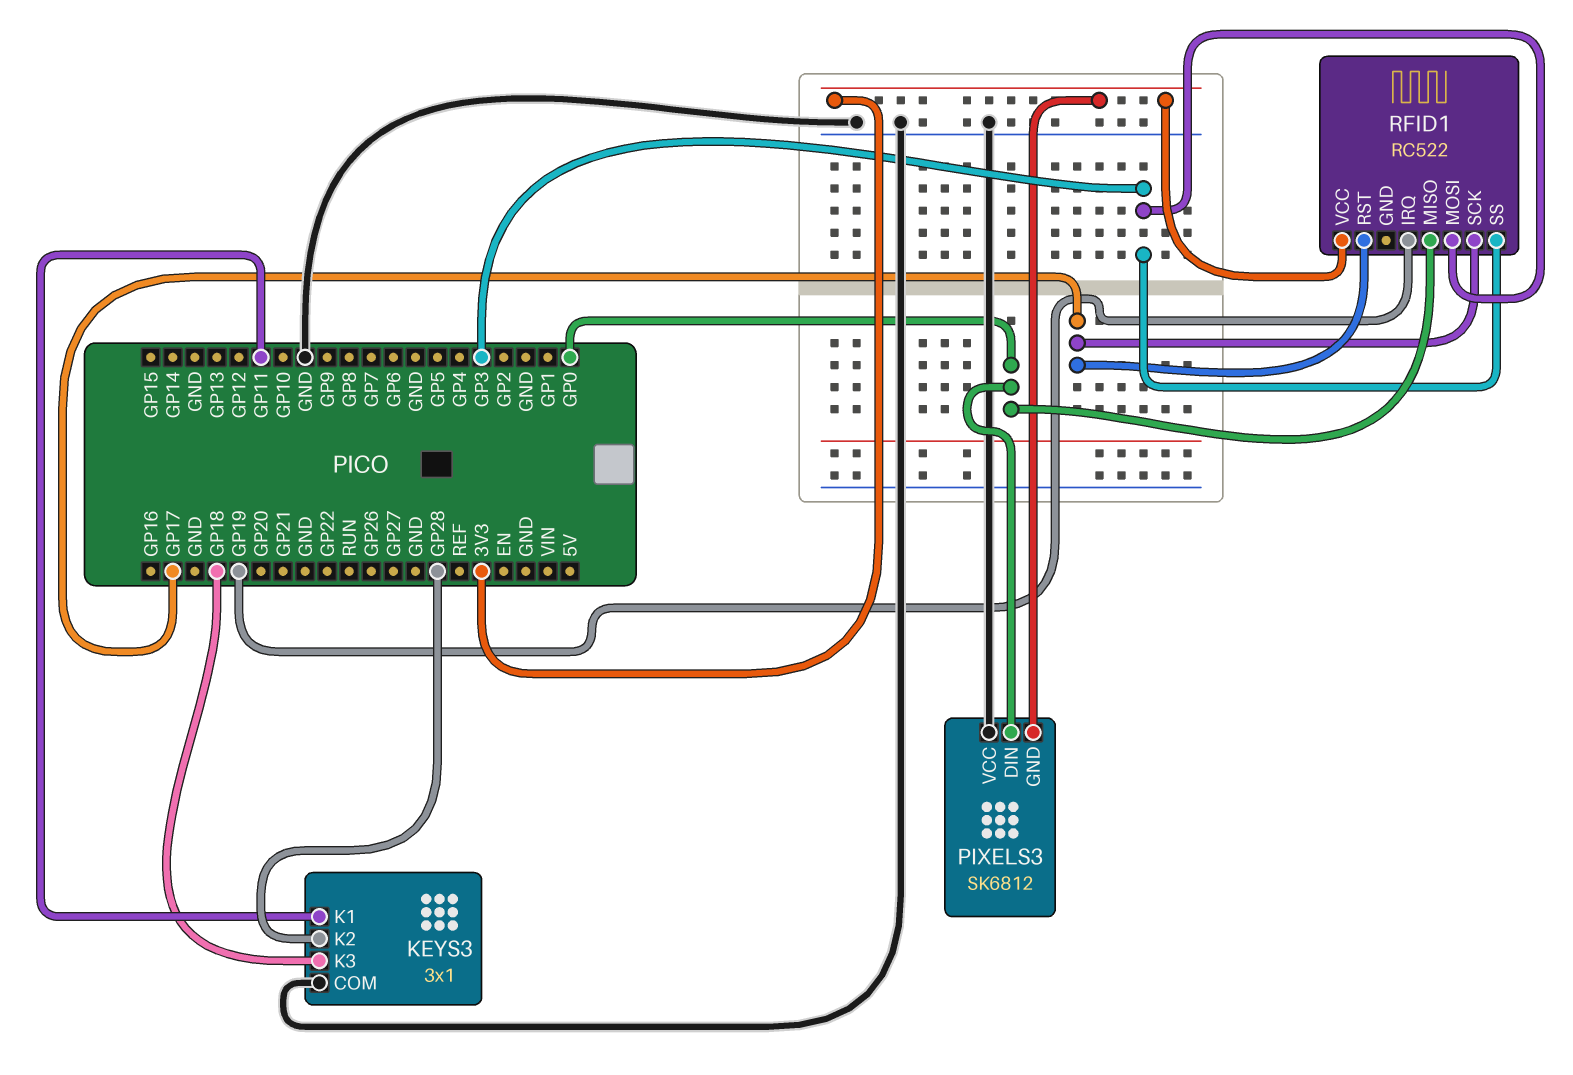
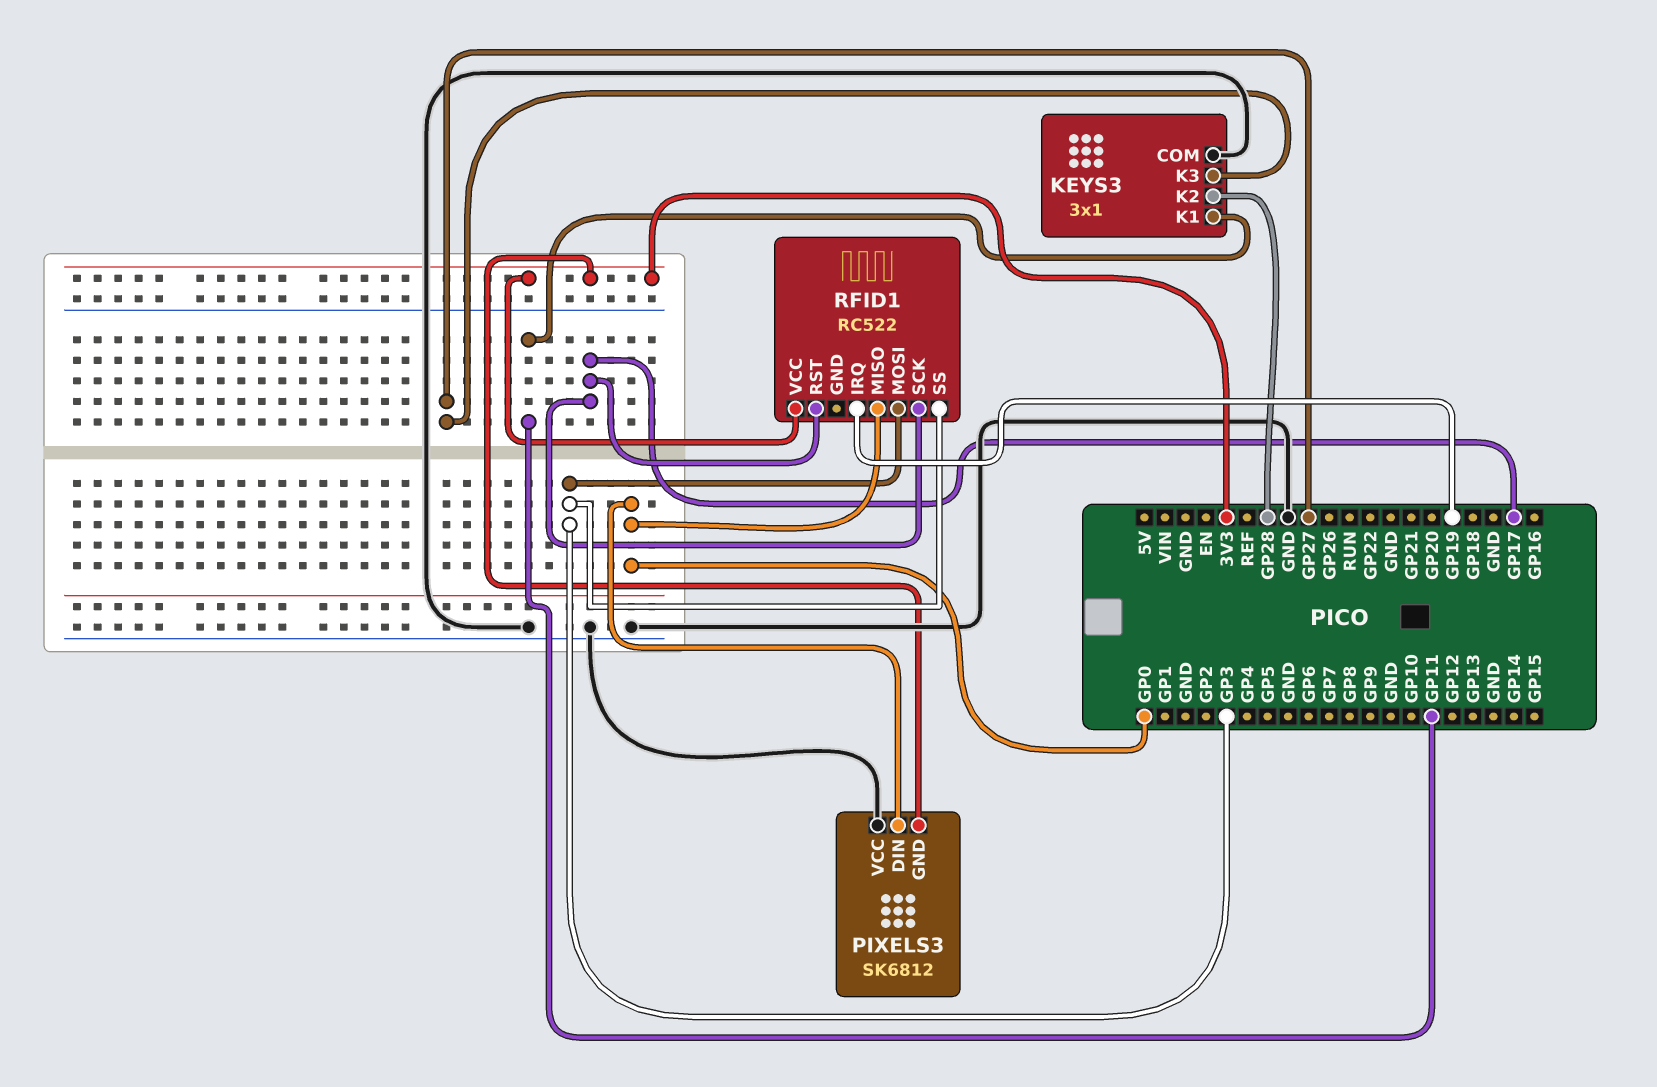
KEYS3 pin K3: GP18 -> GP27

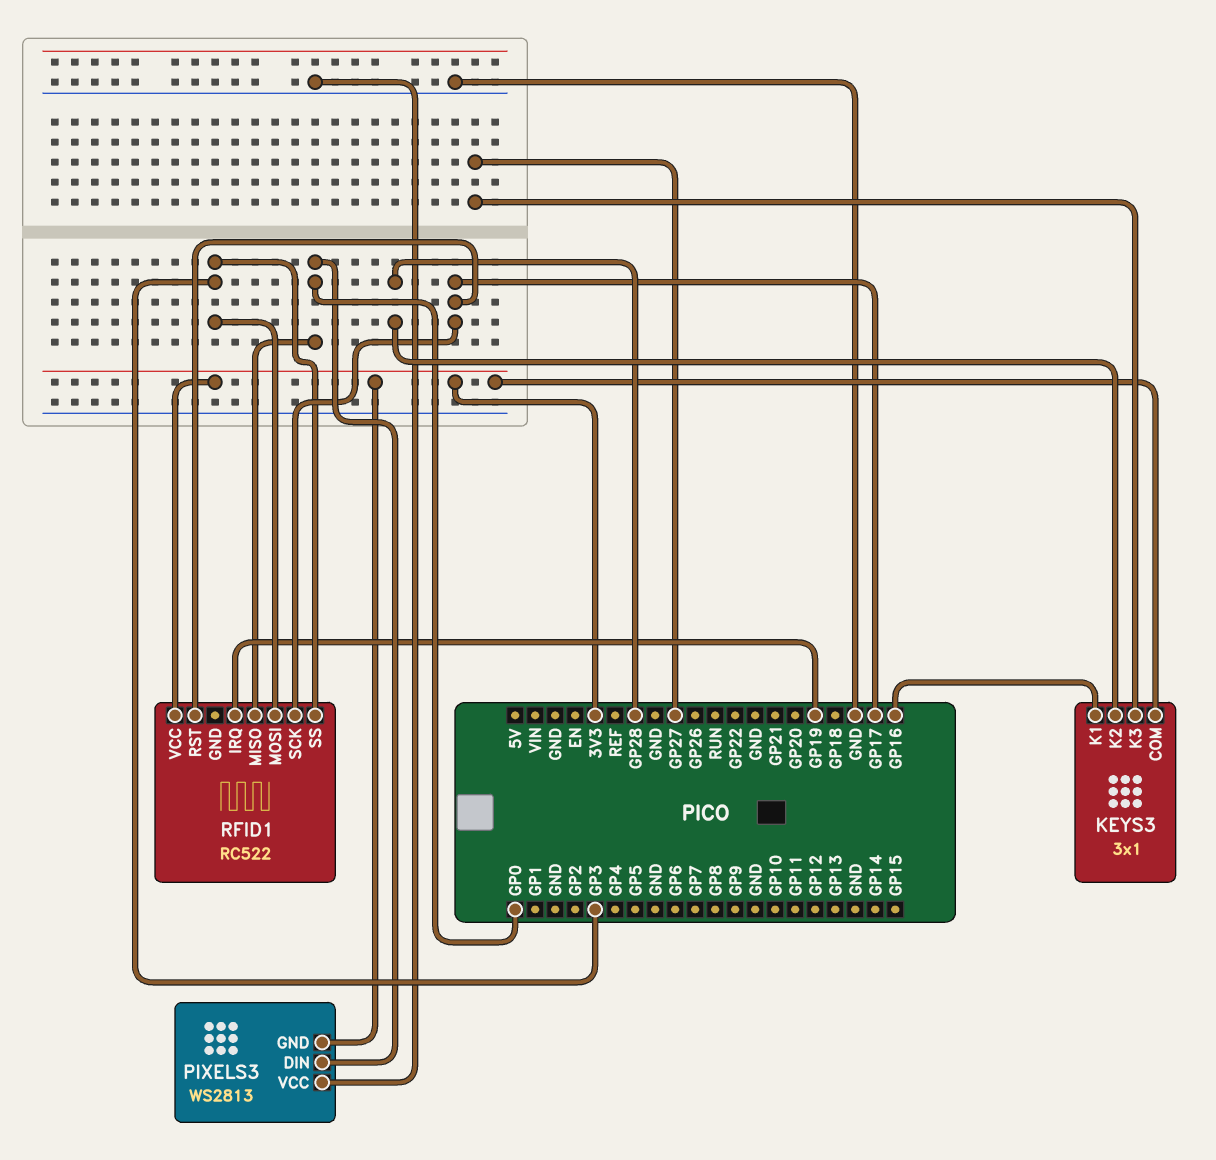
KEYS3 pin COM: GND -> 3V3
KEYS3 pin K1: GP11 -> GP16
PIXELS3: SK6812 -> WS2813

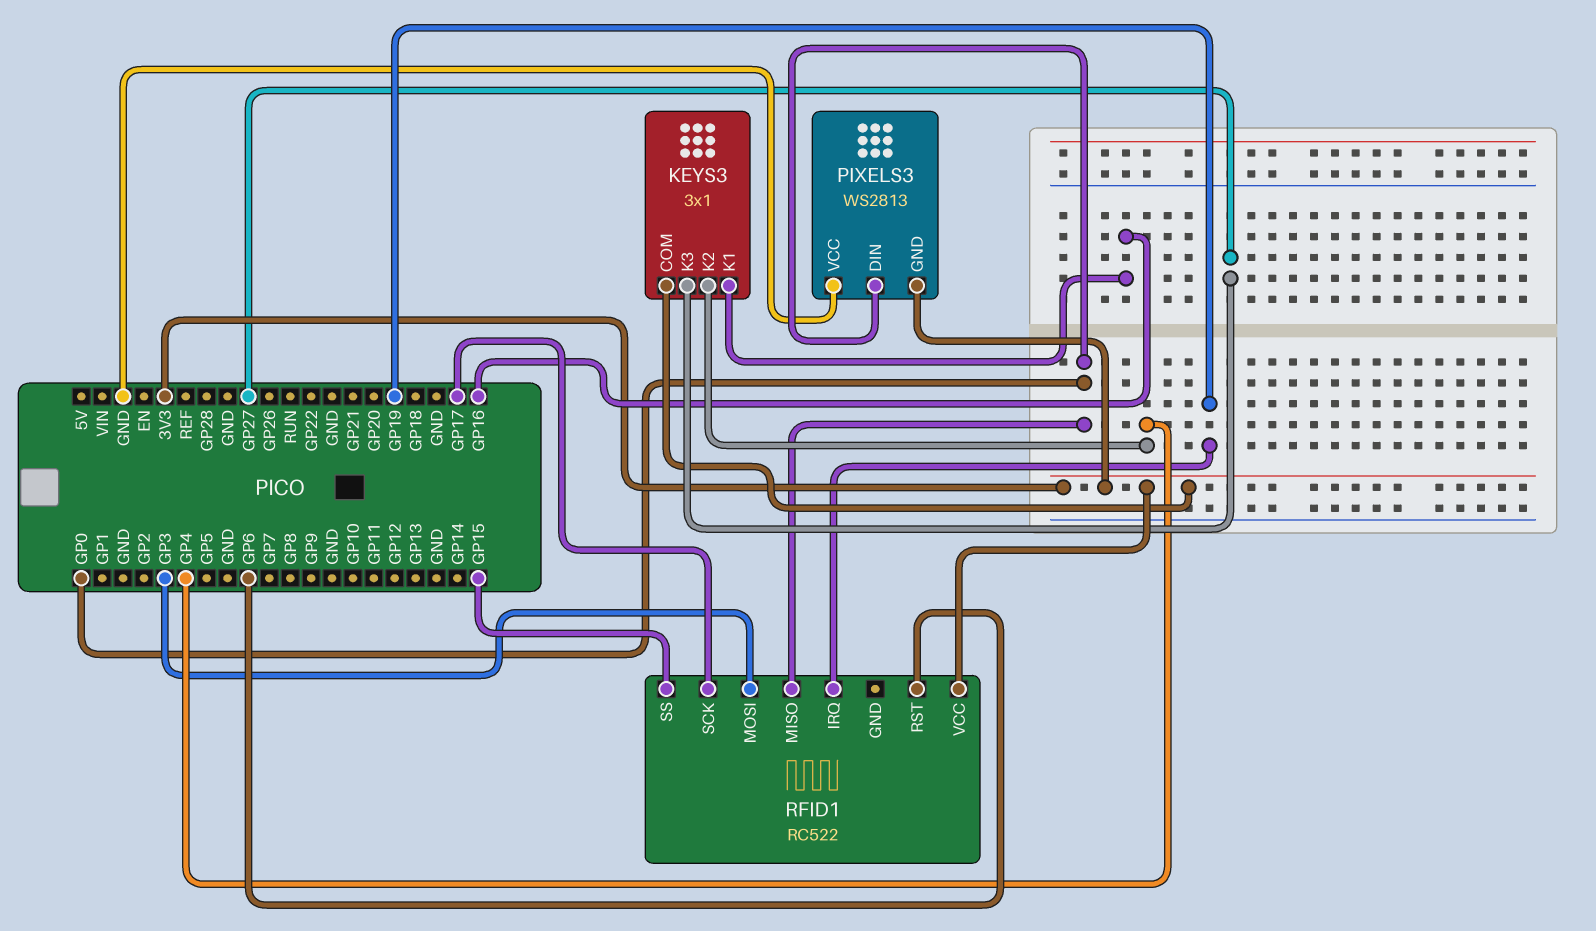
KEYS3 pin K2: GP28 -> GP4
RFID1 pin RST: GP17 -> GP6
RFID1 pin SS: GP3 -> GP15

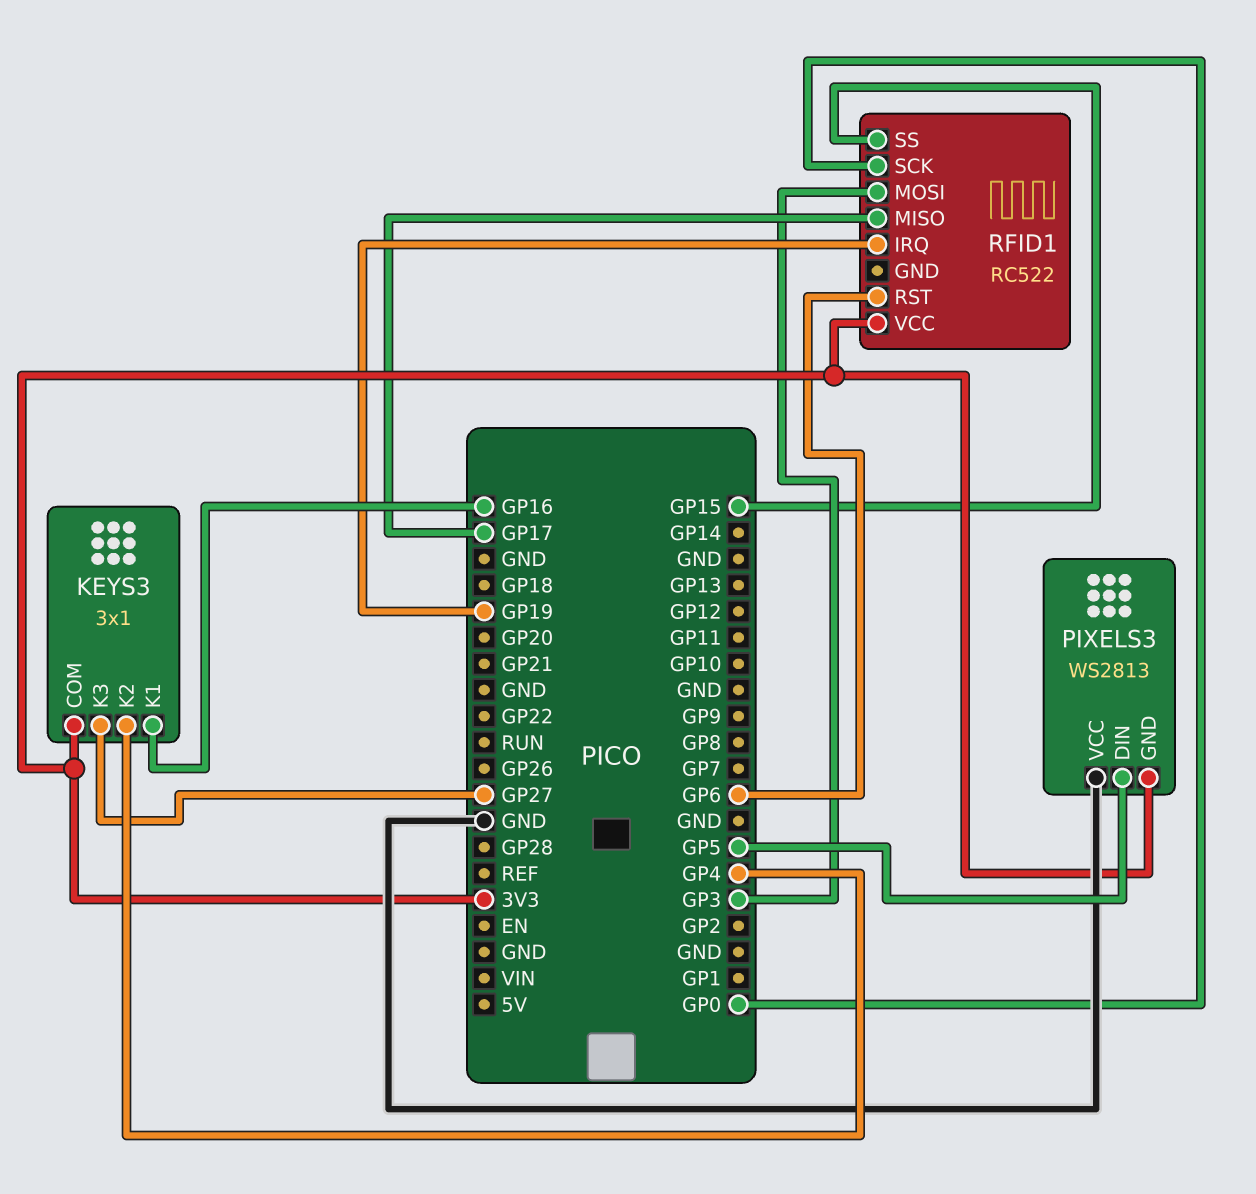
PIXELS3 pin DIN: GP0 -> GP5
RFID1 pin MISO: GP0 -> GP17
RFID1 pin SCK: GP17 -> GP0

